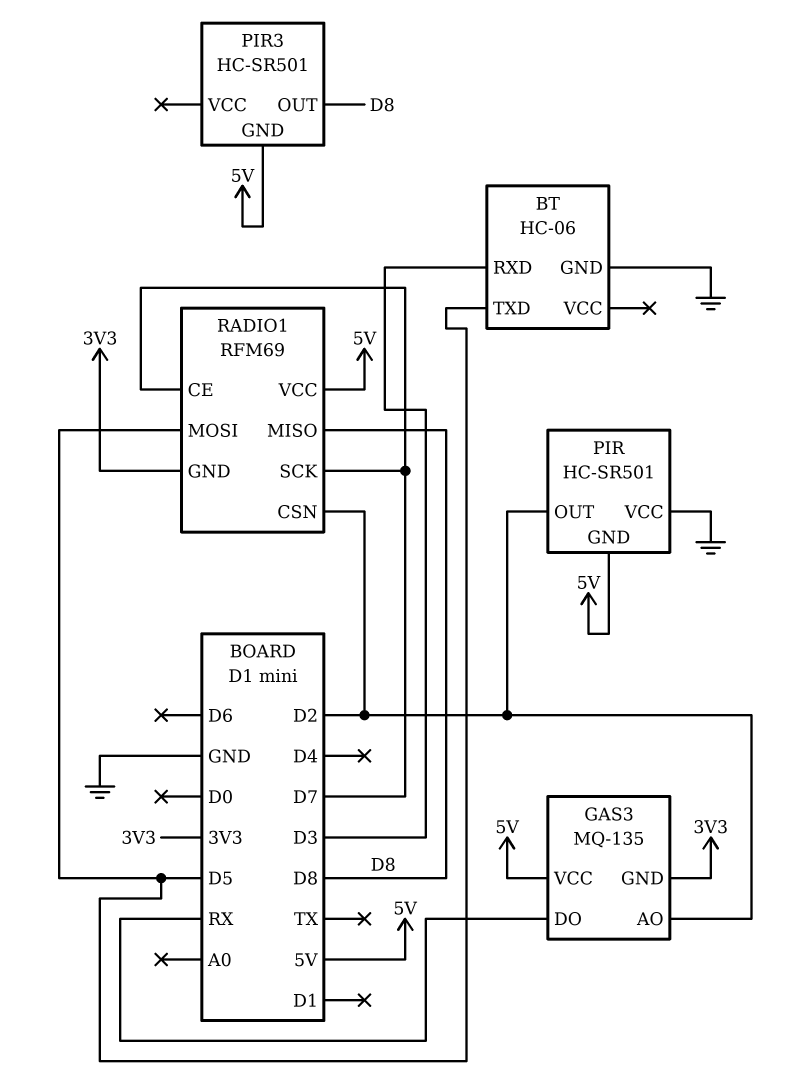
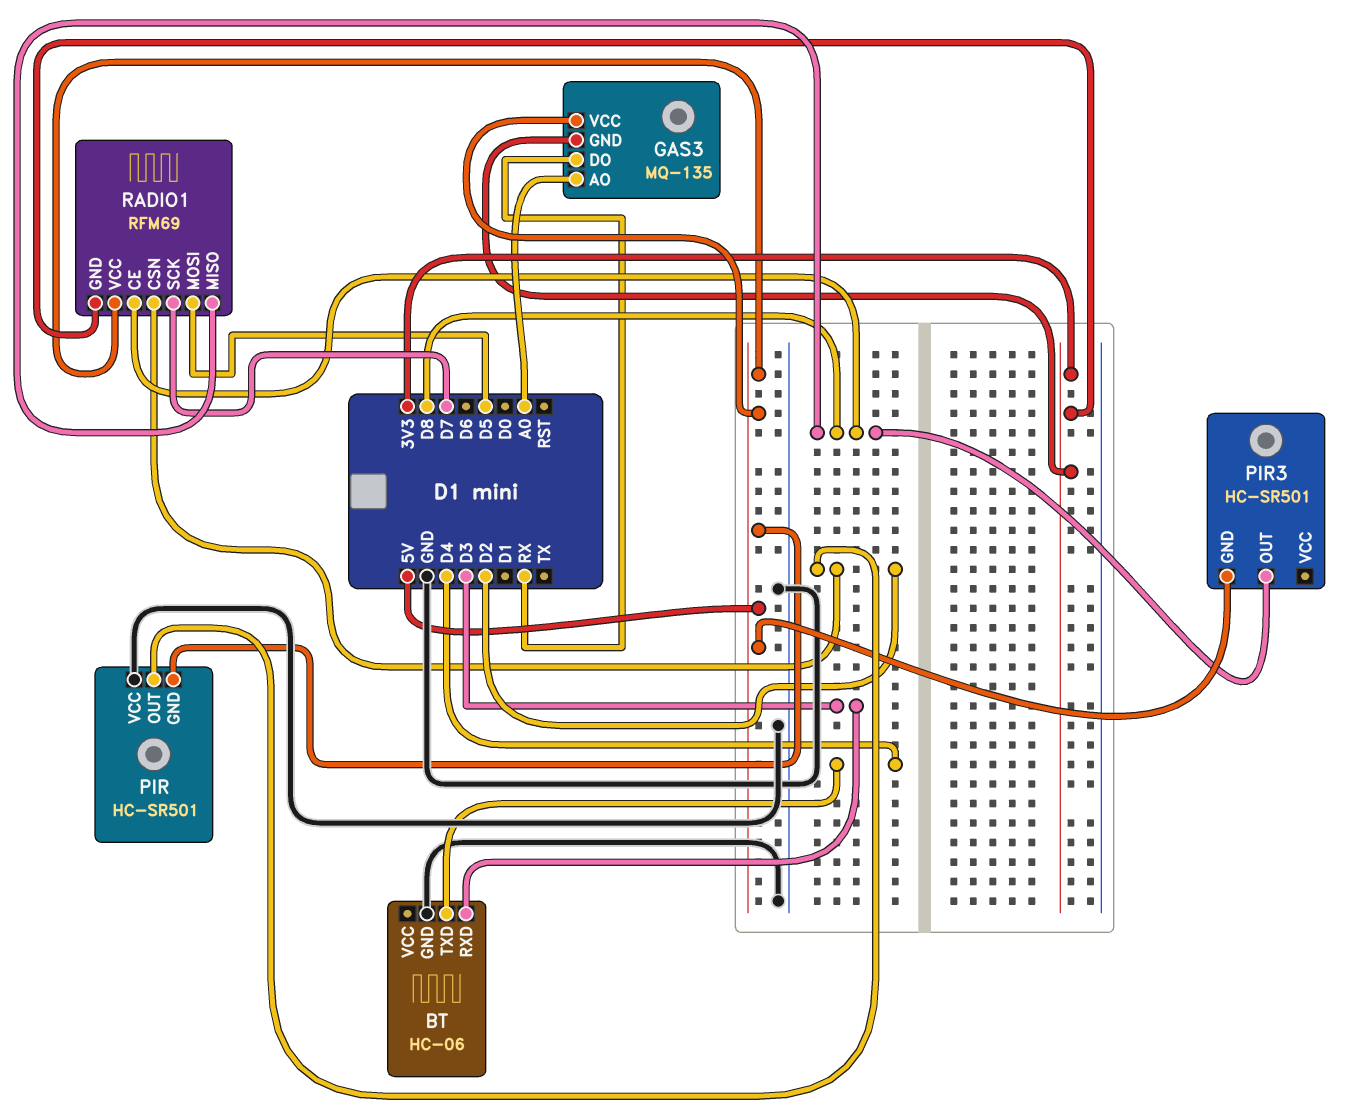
BT pin TXD: D5 -> D4
GAS3 pin AO: D2 -> A0
RADIO1 pin CE: D7 -> D8

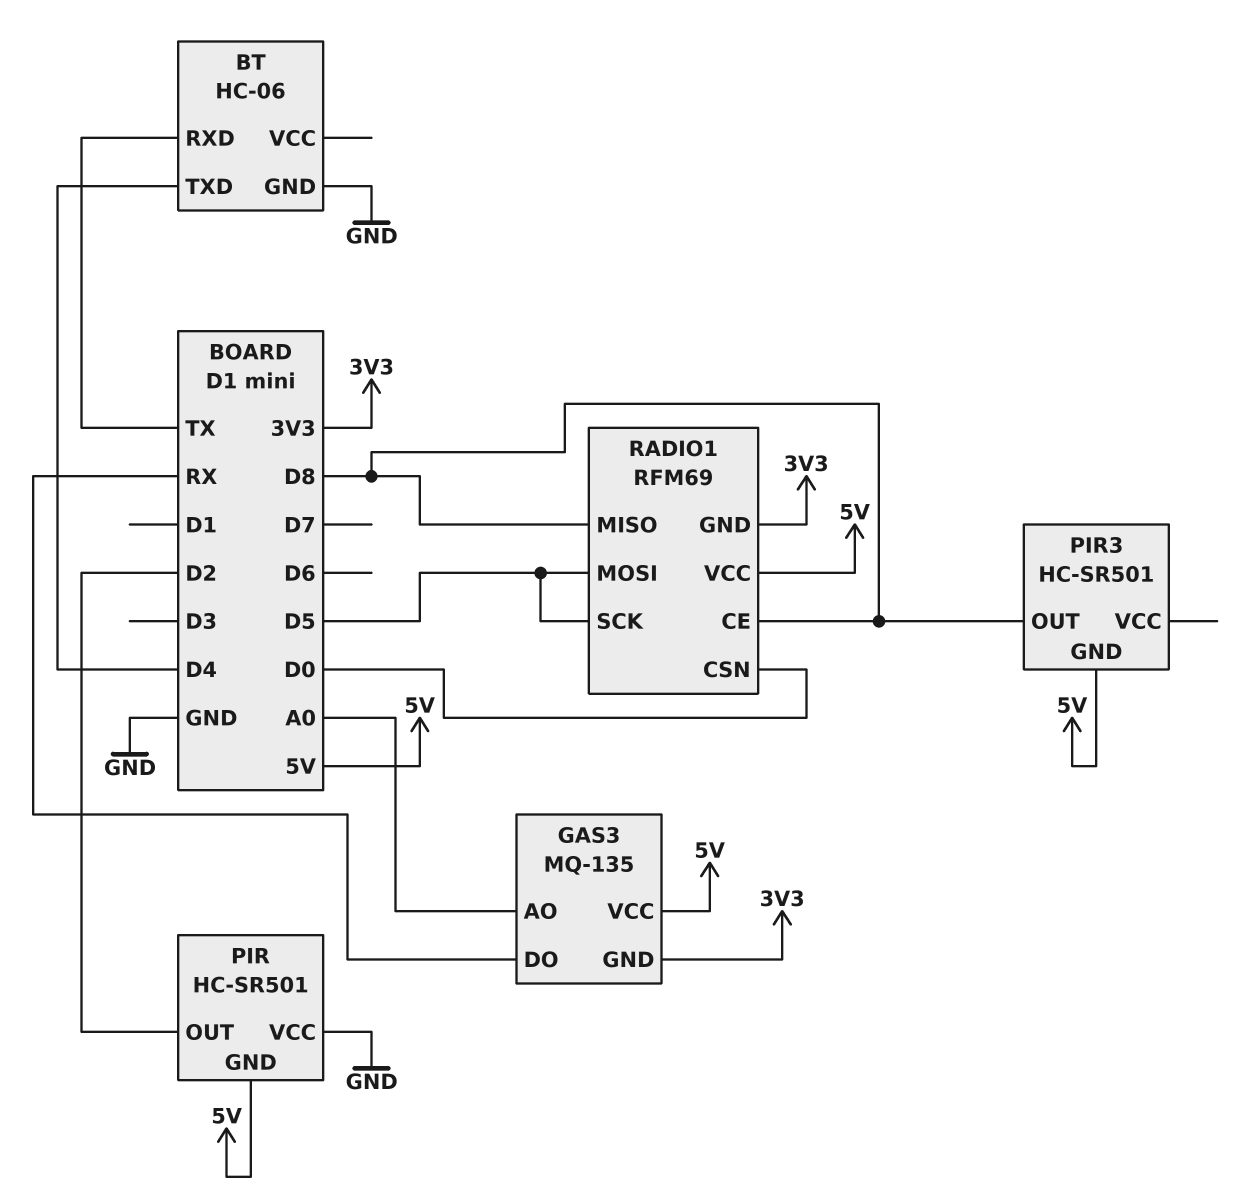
BT pin RXD: D3 -> TX
RADIO1 pin CSN: D2 -> D0
RADIO1 pin SCK: D7 -> D5

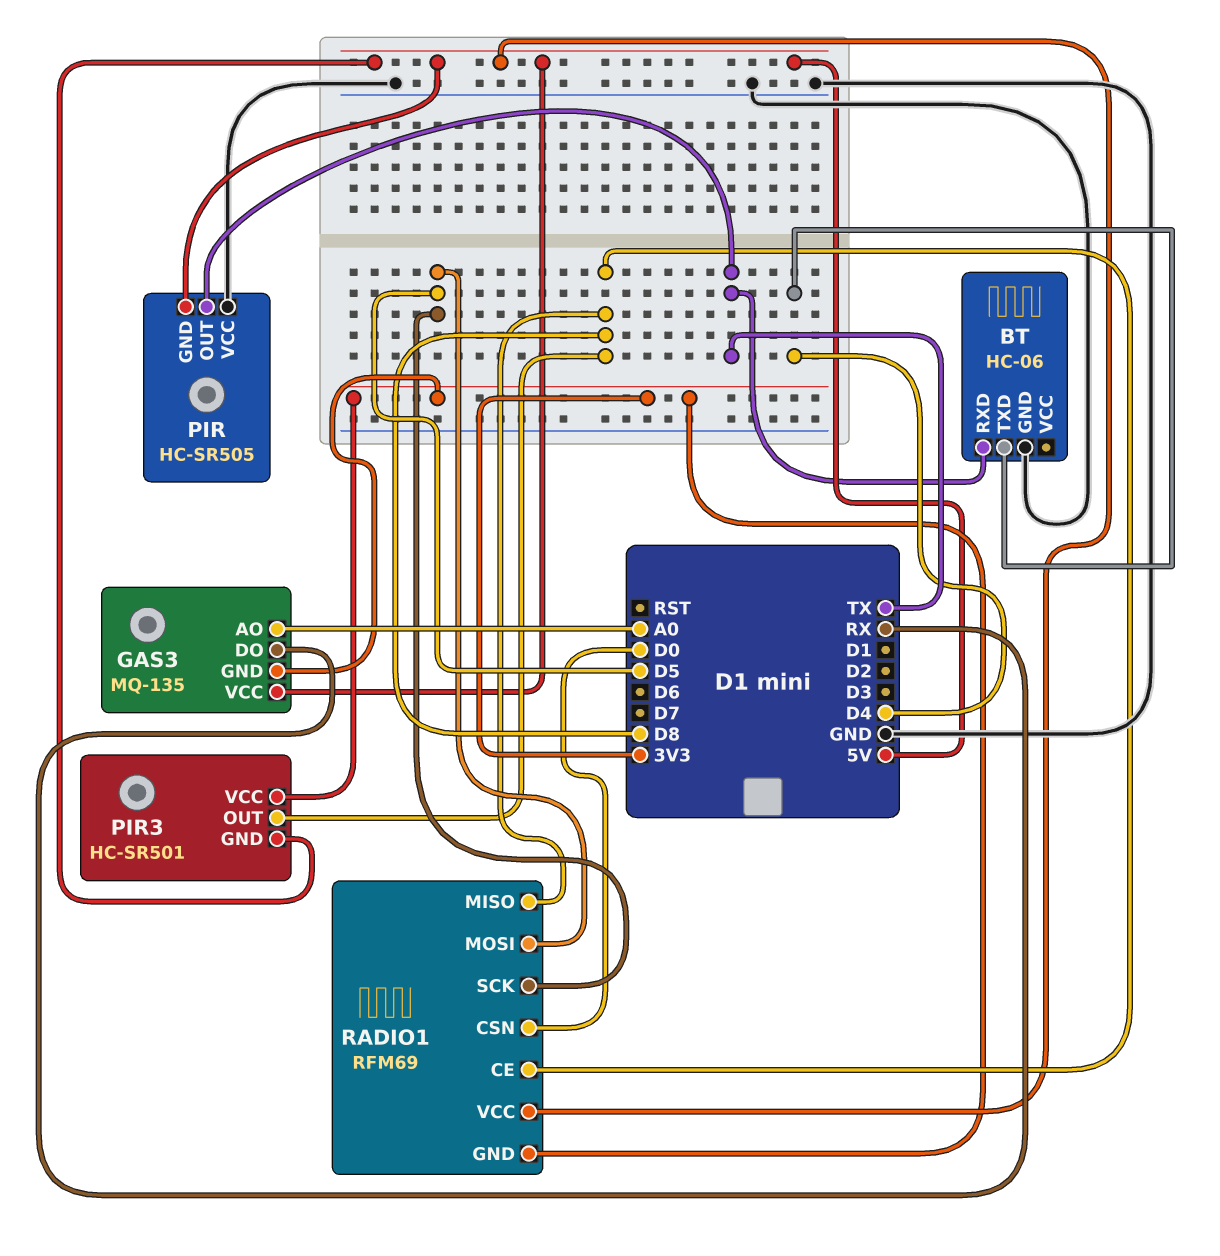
PIR: HC-SR501 -> HC-SR505
PIR pin OUT: D2 -> TX
PIR3 pin VCC: none -> 3V3

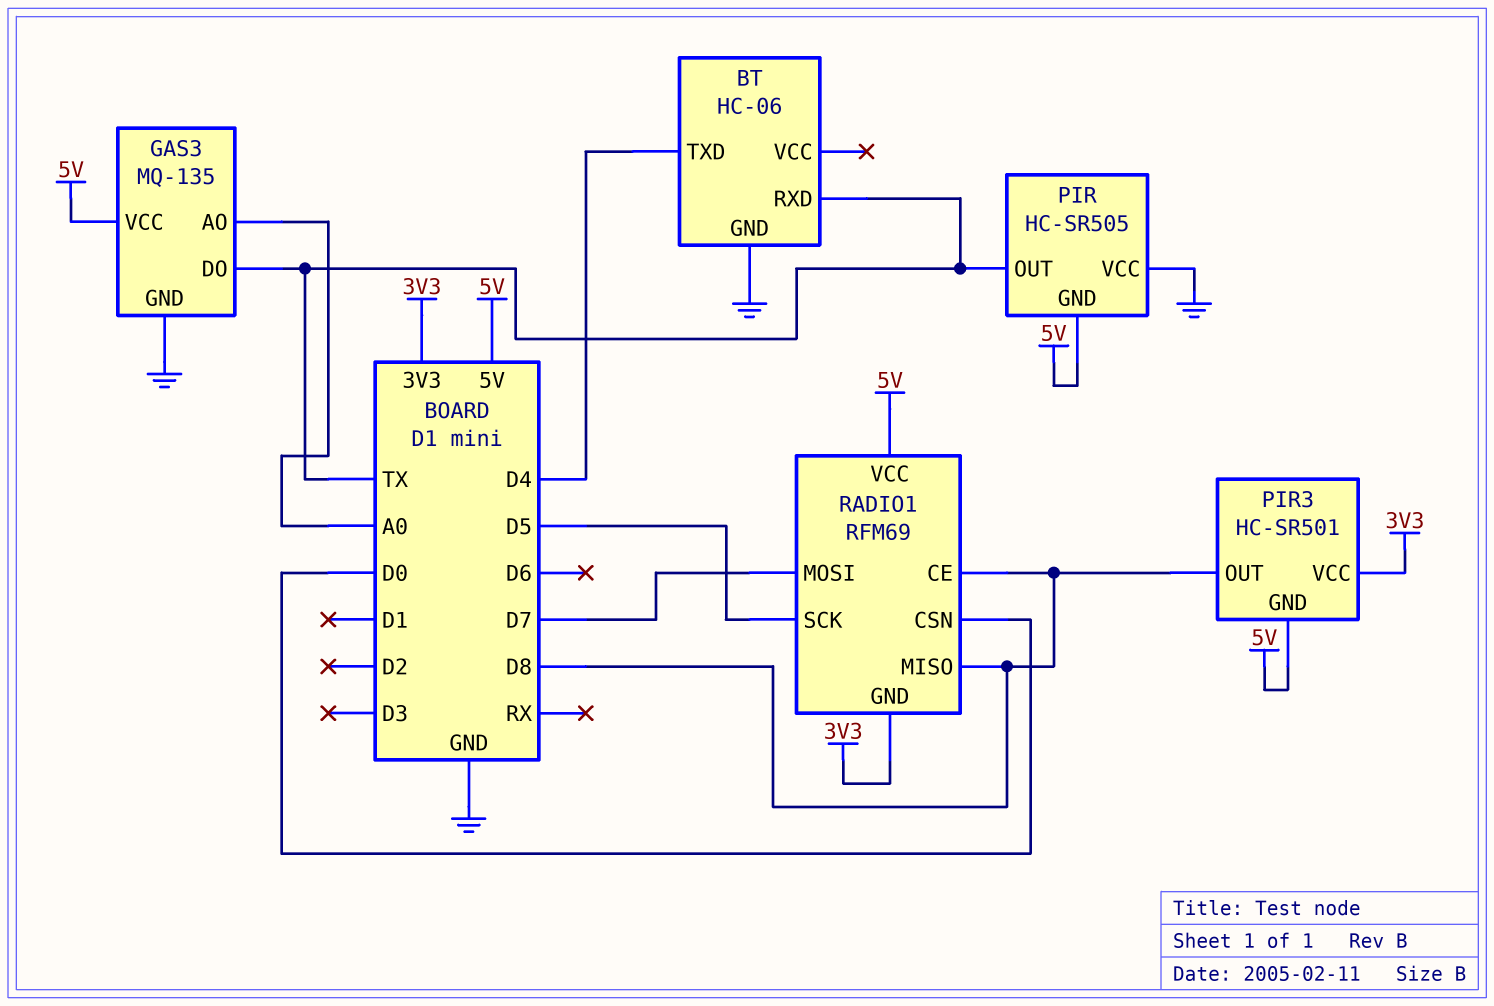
GAS3 pin DO: RX -> TX
GAS3 pin GND: 3V3 -> GND
RADIO1 pin MOSI: D5 -> D7

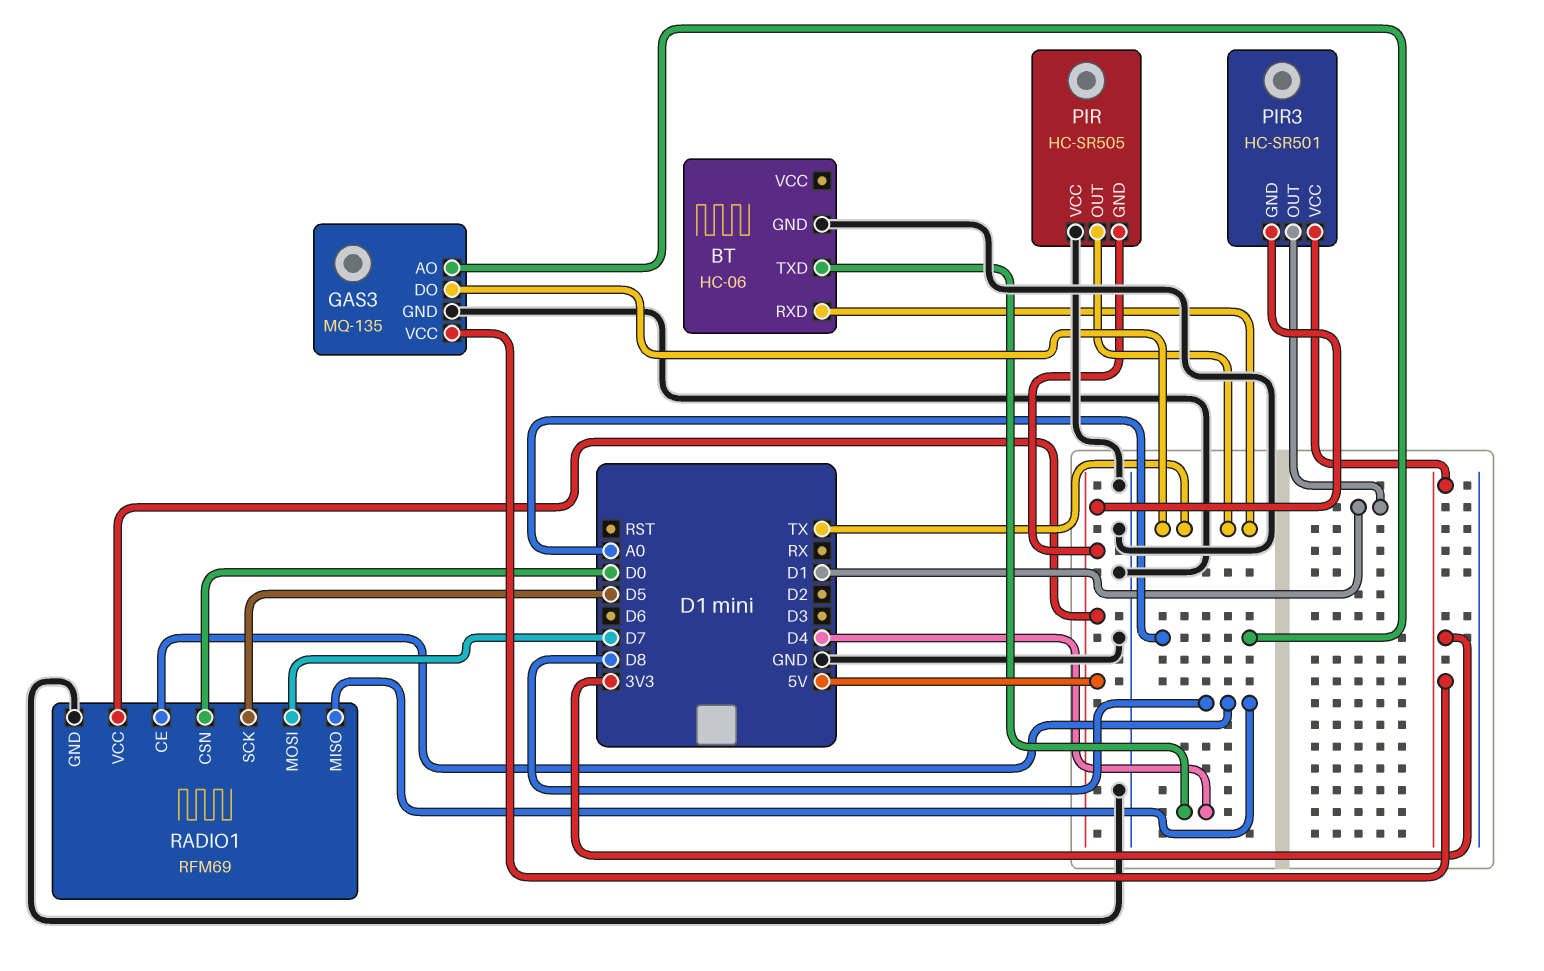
GAS3 pin VCC: 5V -> 3V3
PIR3 pin OUT: D8 -> D1
RADIO1 pin GND: 3V3 -> GND

